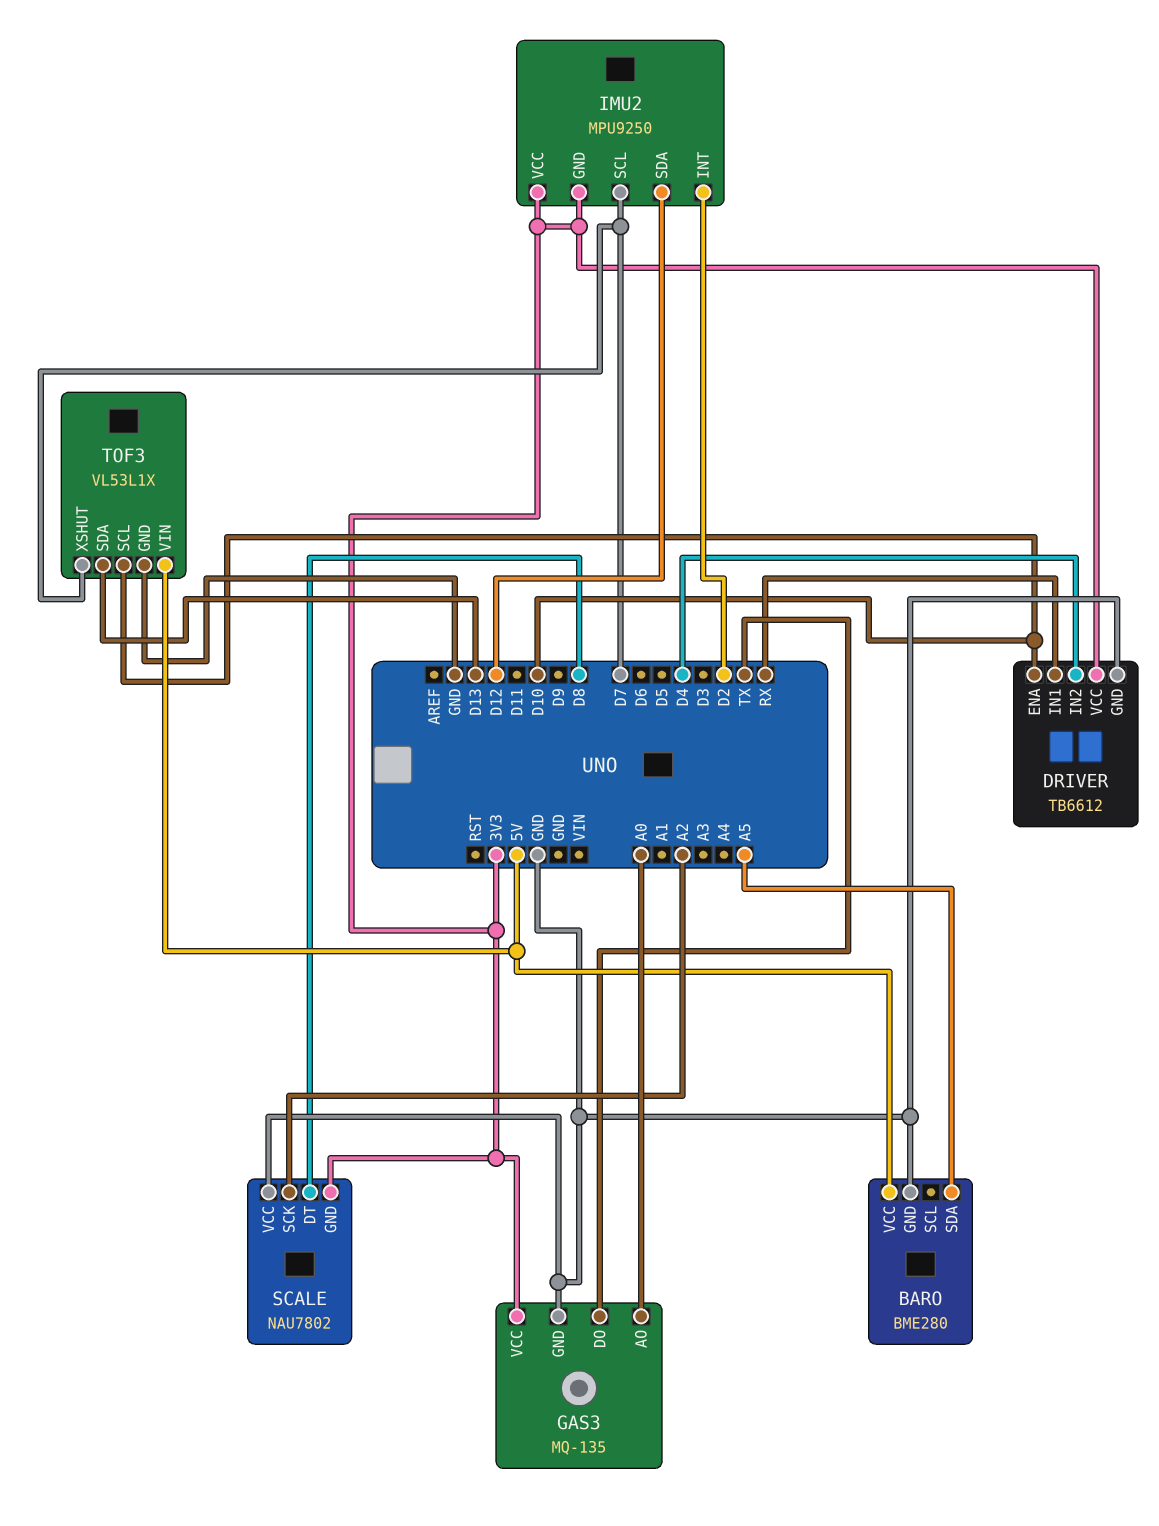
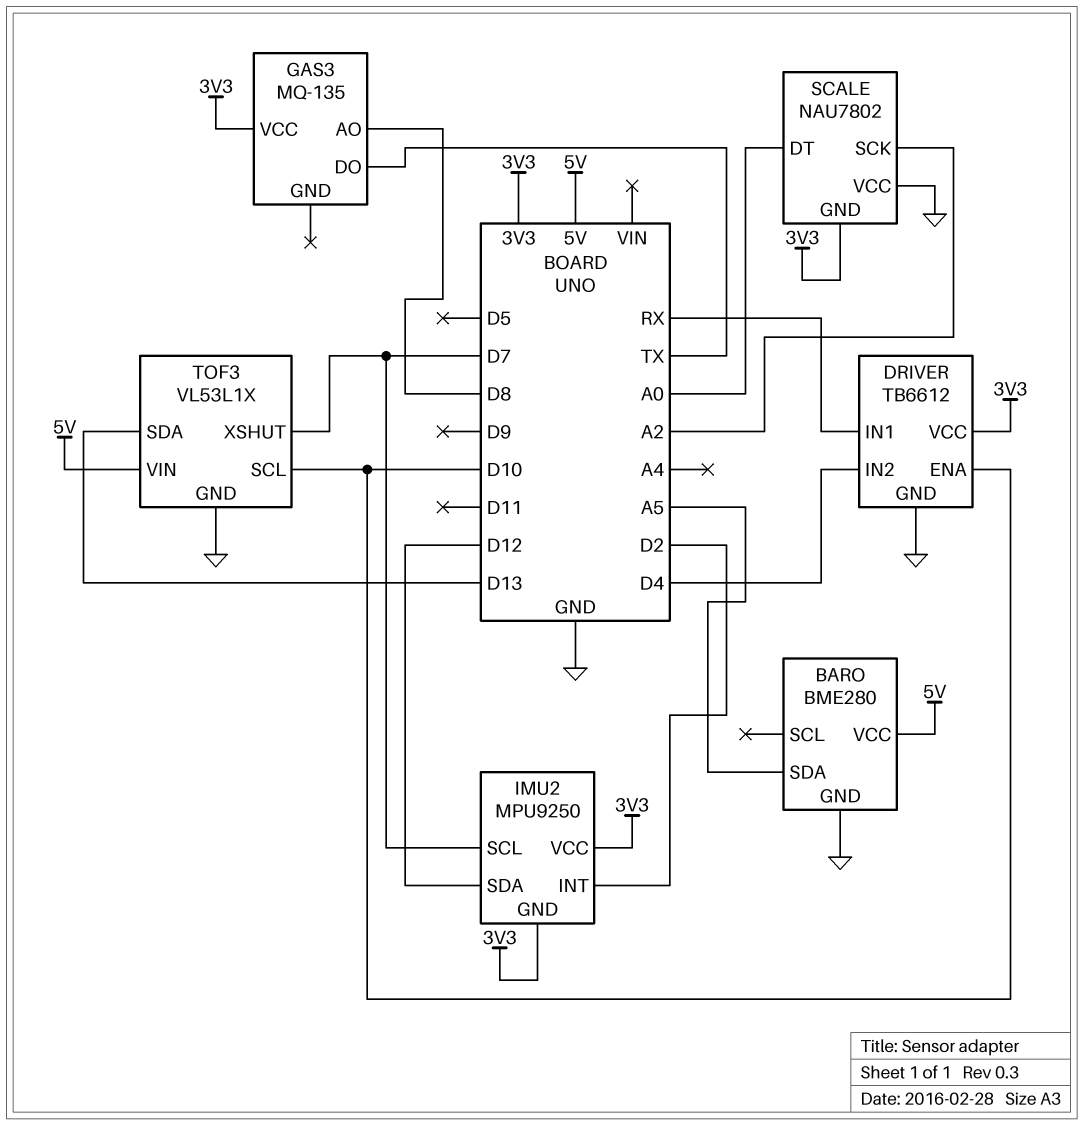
GAS3 pin AO: A0 -> D8
GAS3 pin GND: GND -> none
SCALE pin DT: D8 -> A0

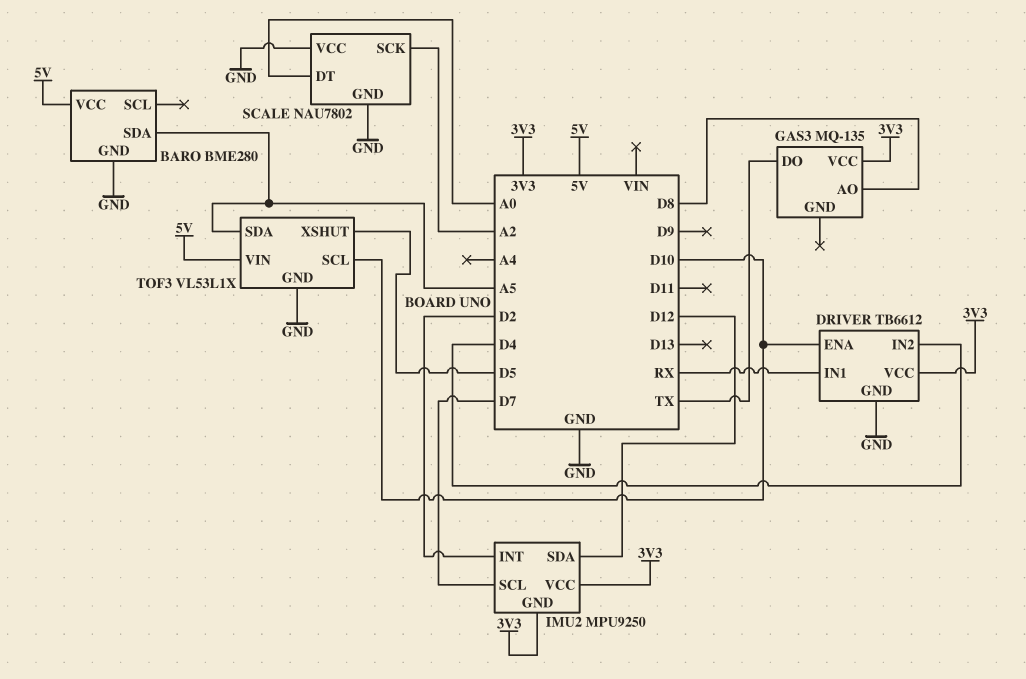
SCALE pin GND: 3V3 -> GND
TOF3 pin SDA: D13 -> A5
TOF3 pin XSHUT: D7 -> D5

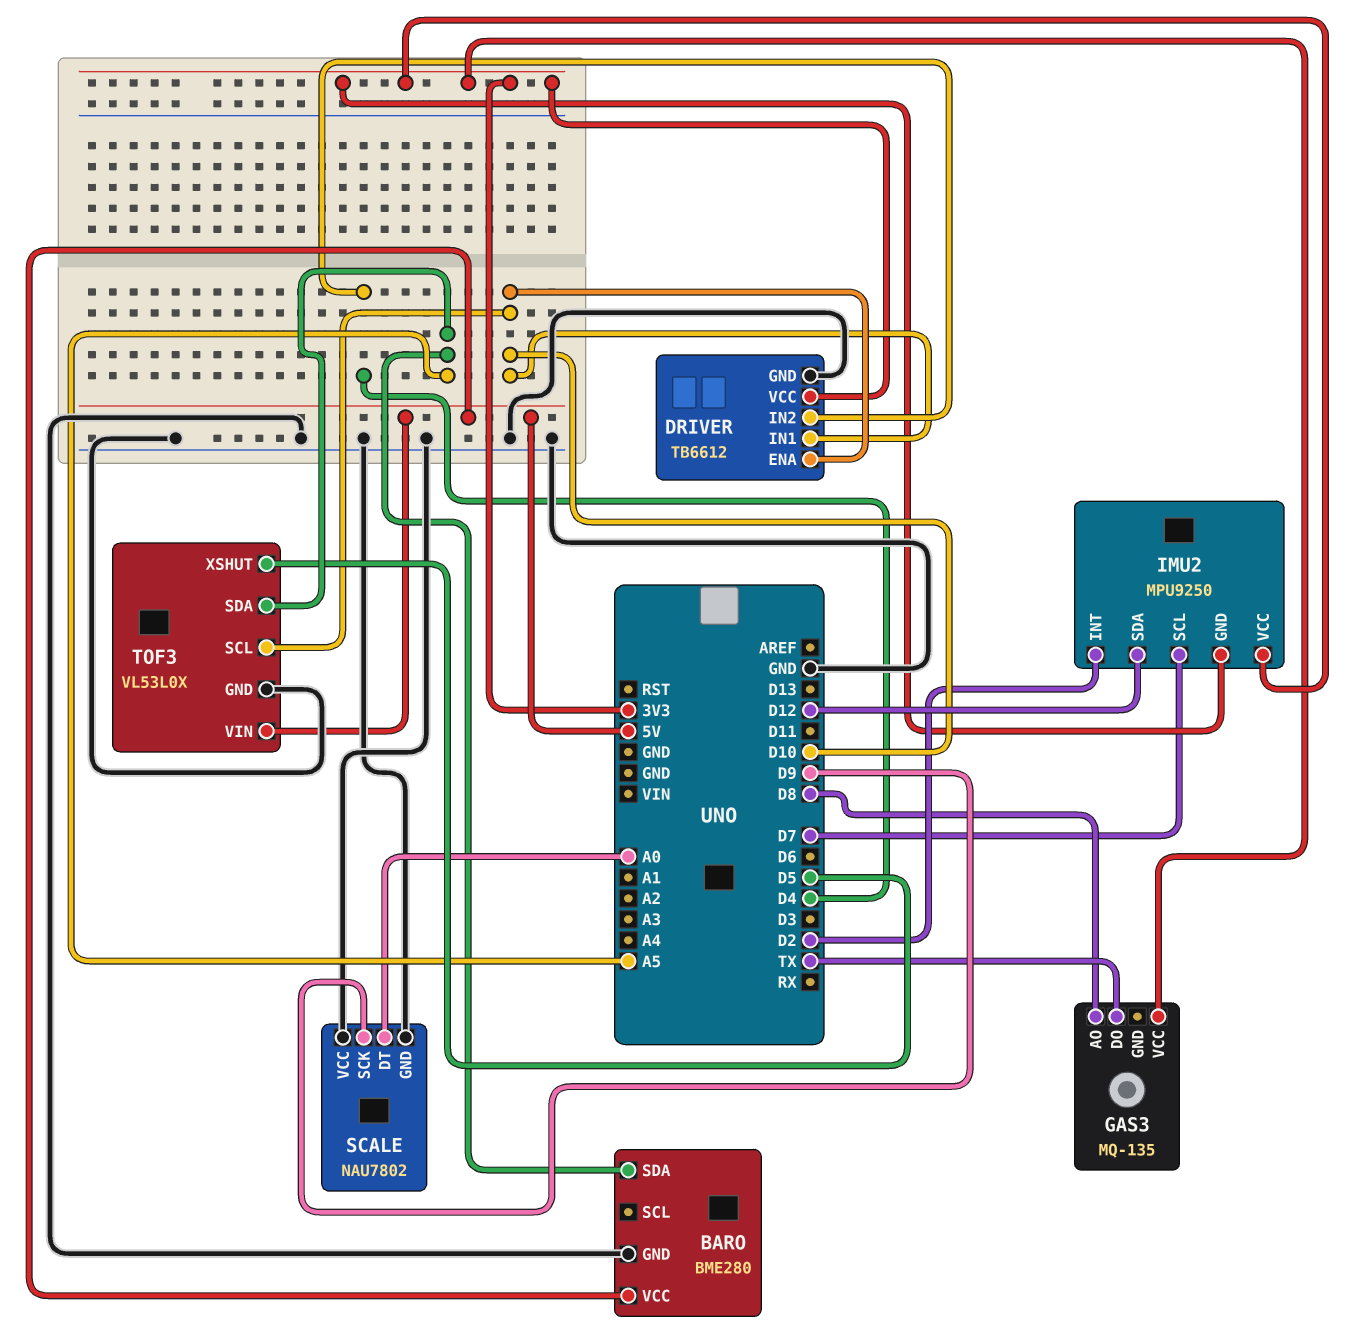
DRIVER pin IN1: RX -> D10
SCALE pin SCK: A2 -> D9
TOF3: VL53L1X -> VL53L0X

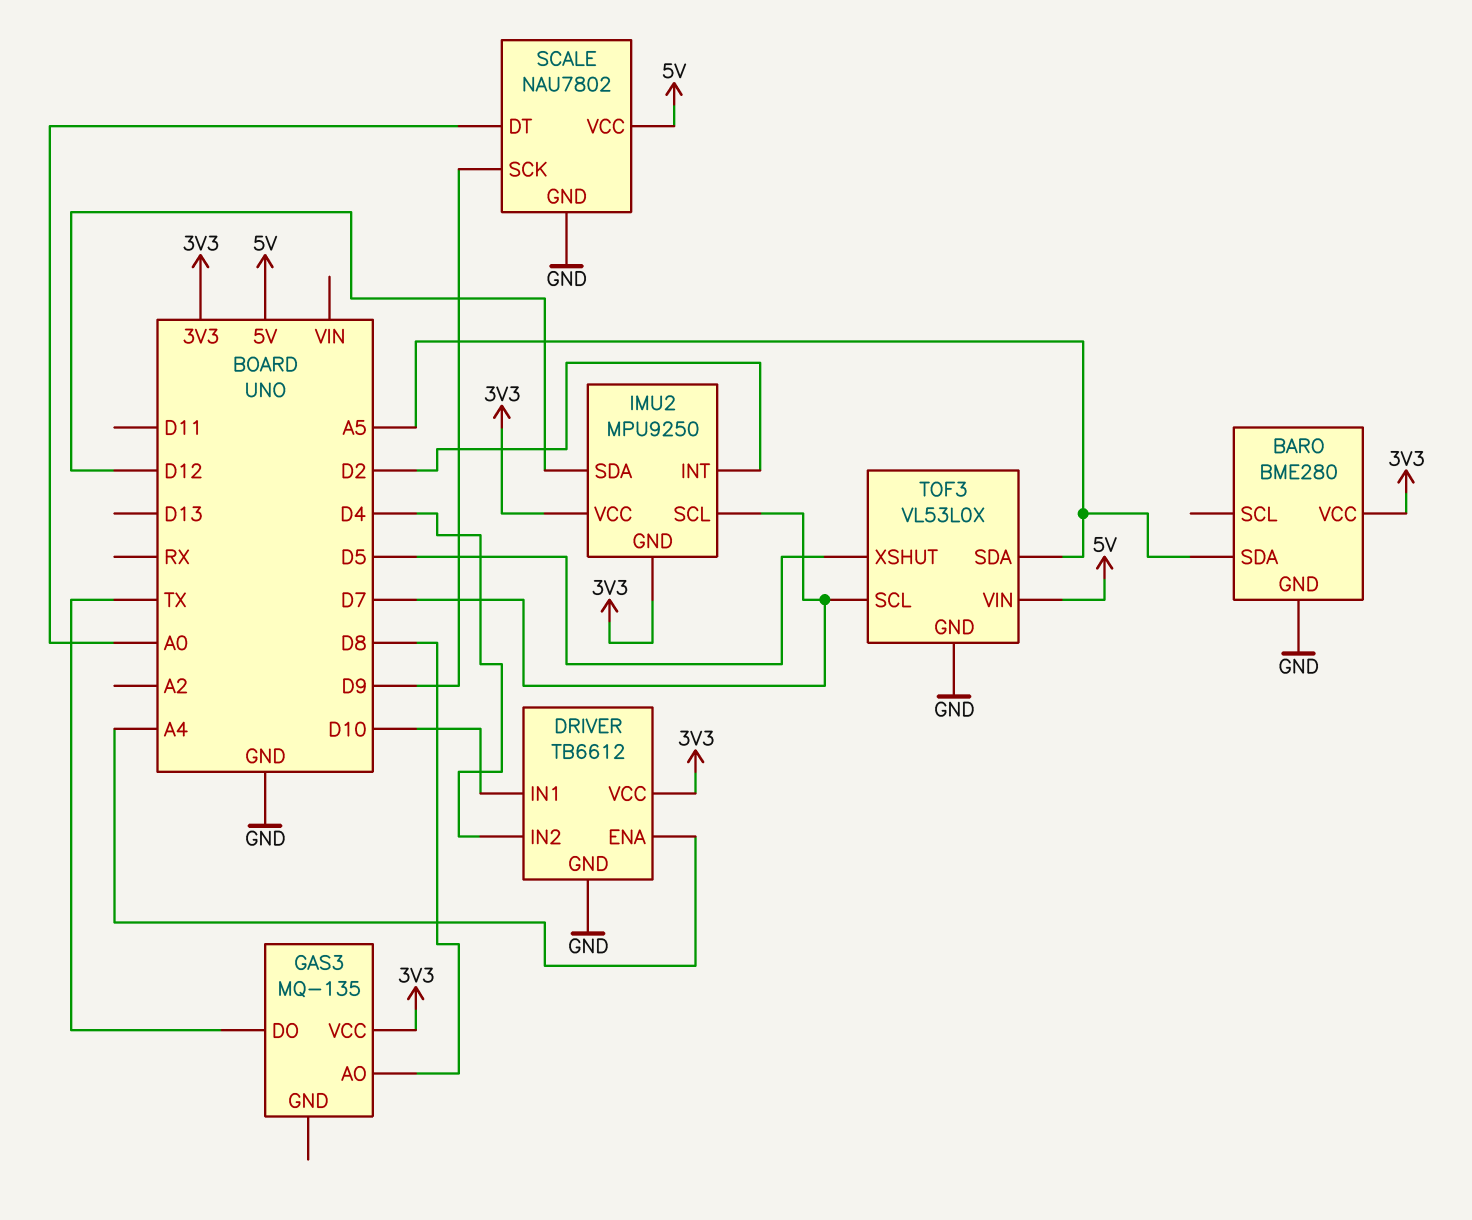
BARO pin VCC: 5V -> 3V3
DRIVER pin ENA: D10 -> A4
SCALE pin VCC: GND -> 5V
TOF3 pin SCL: D10 -> D7

